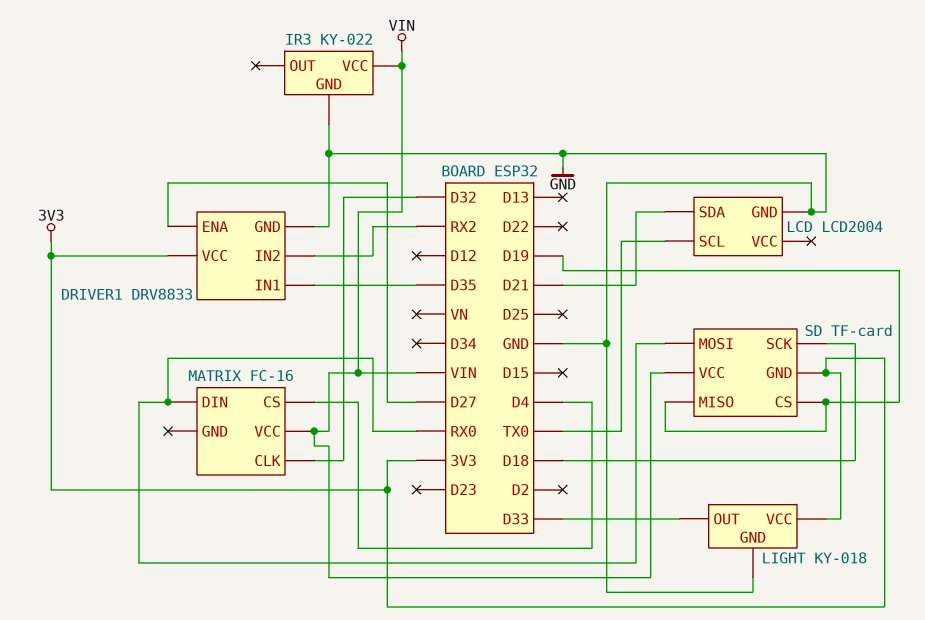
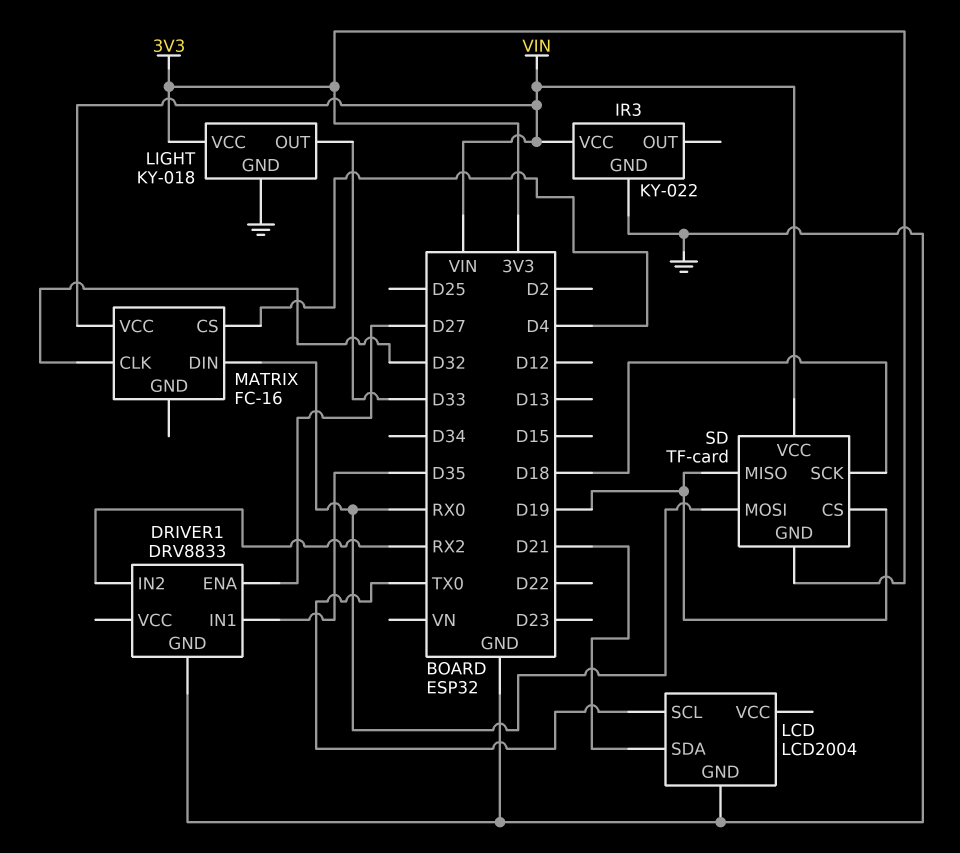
DRIVER1 pin VCC: 3V3 -> none

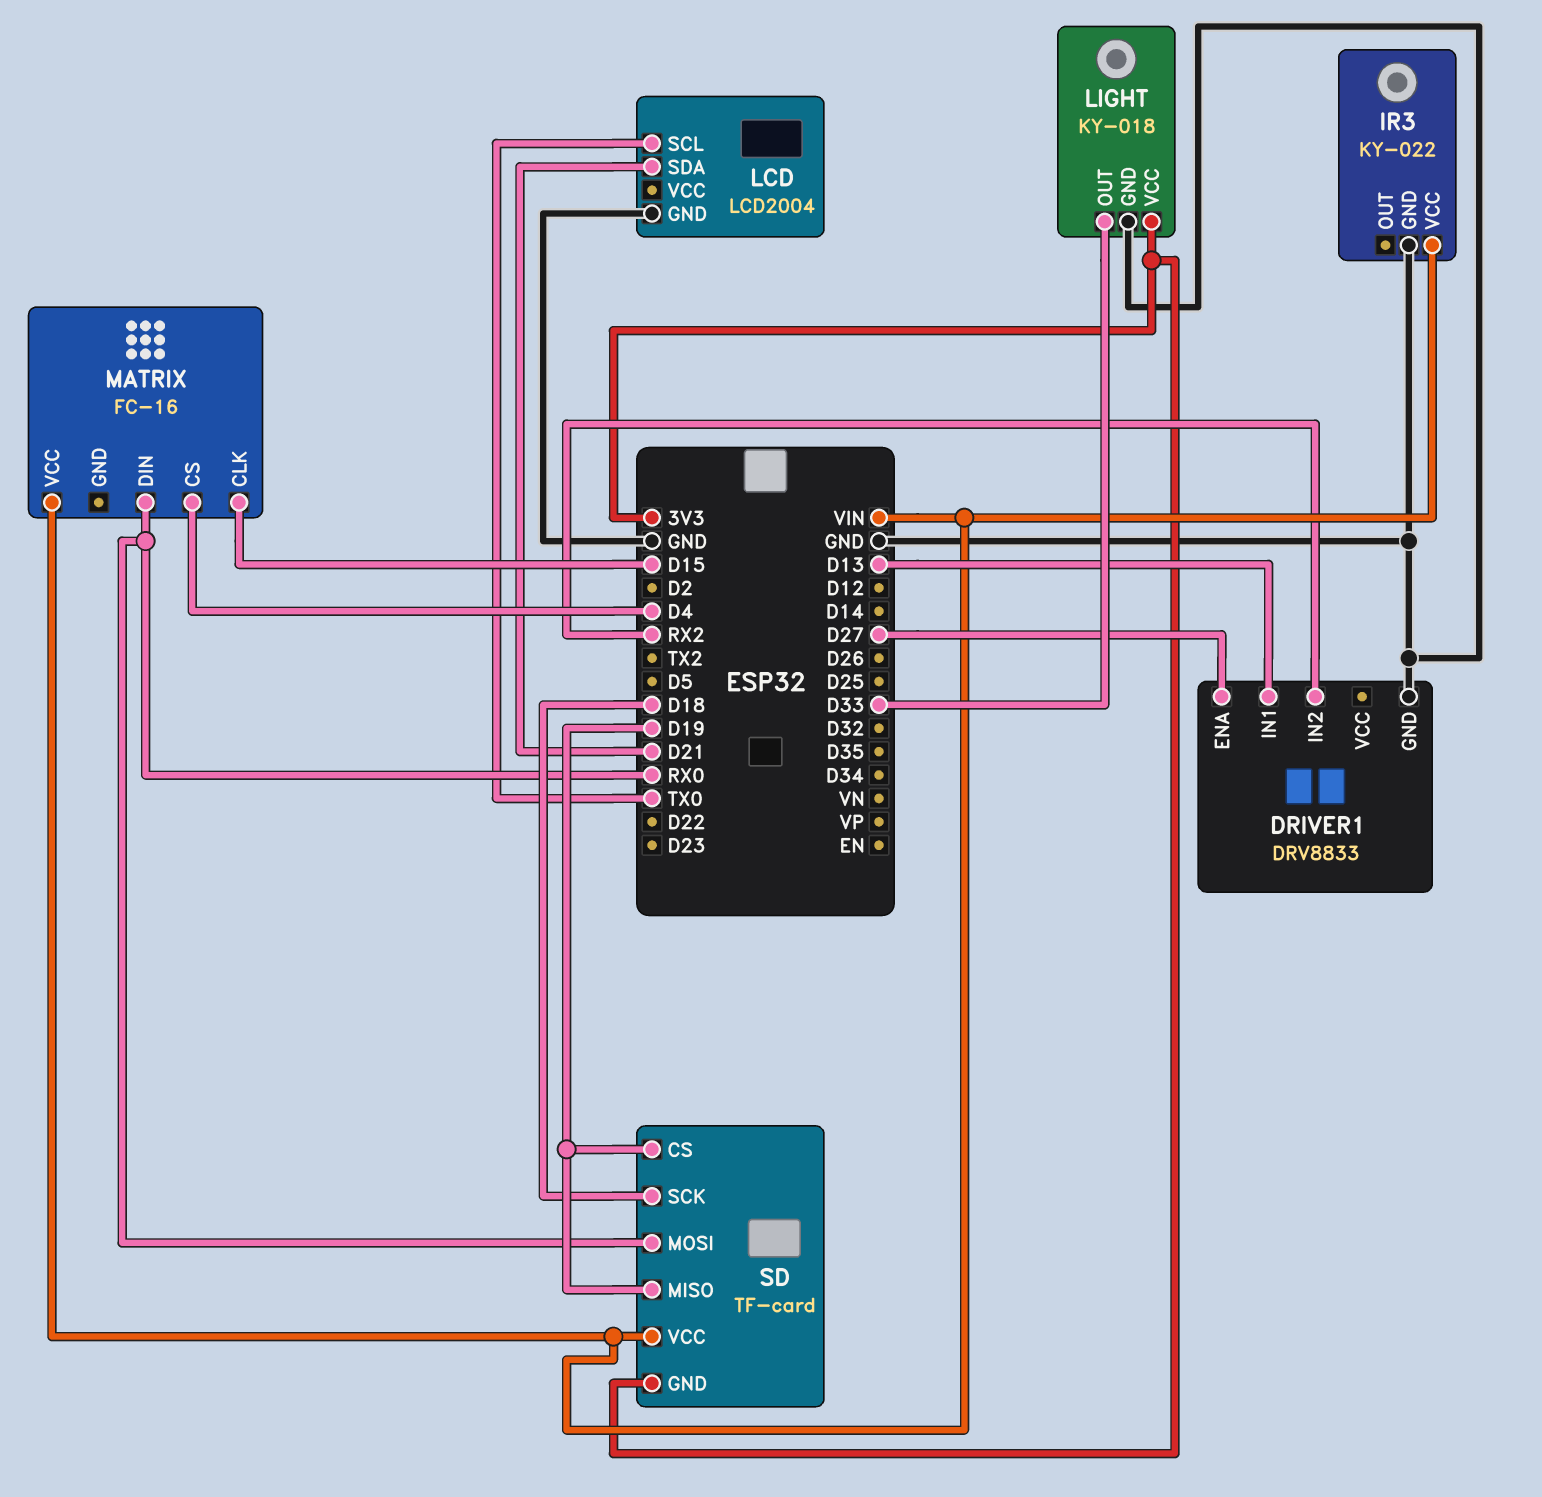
DRIVER1 pin IN1: D35 -> D13
MATRIX pin CLK: D32 -> D15

